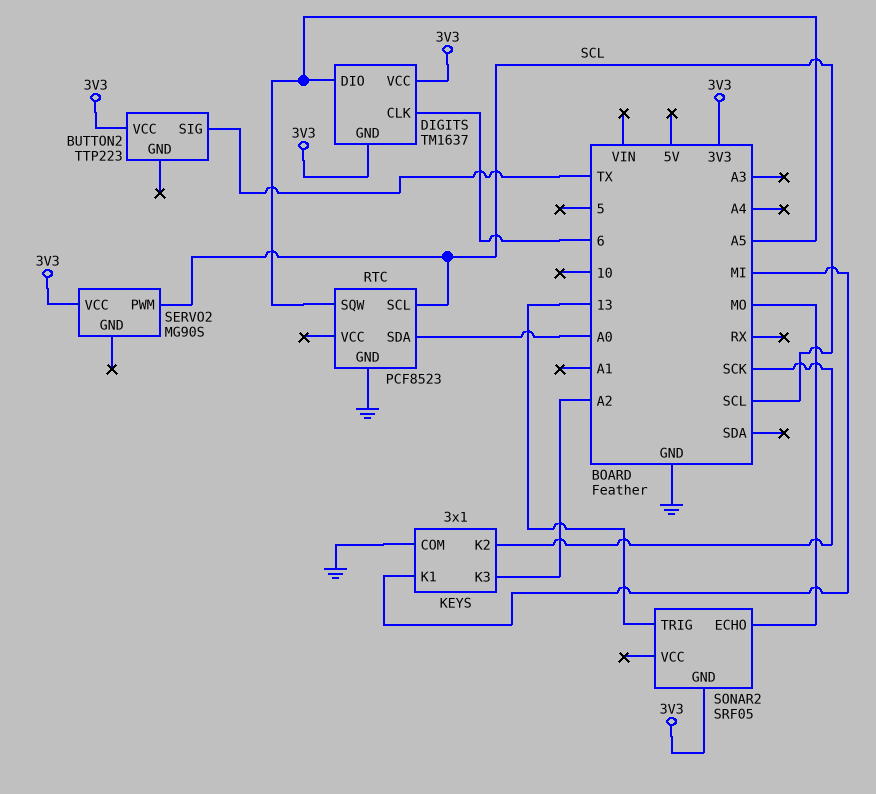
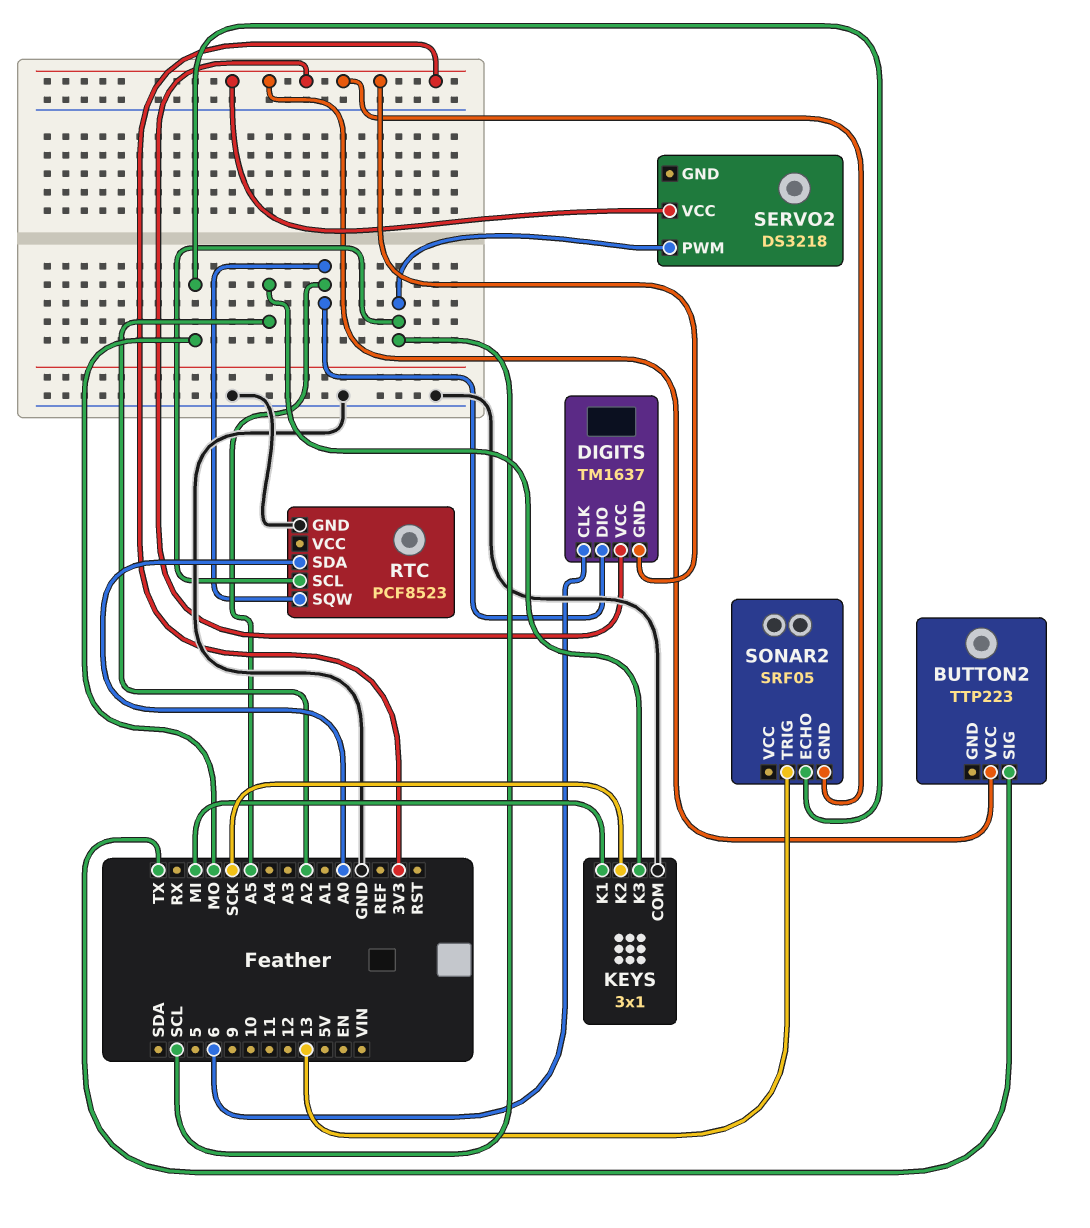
SERVO2: MG90S -> DS3218

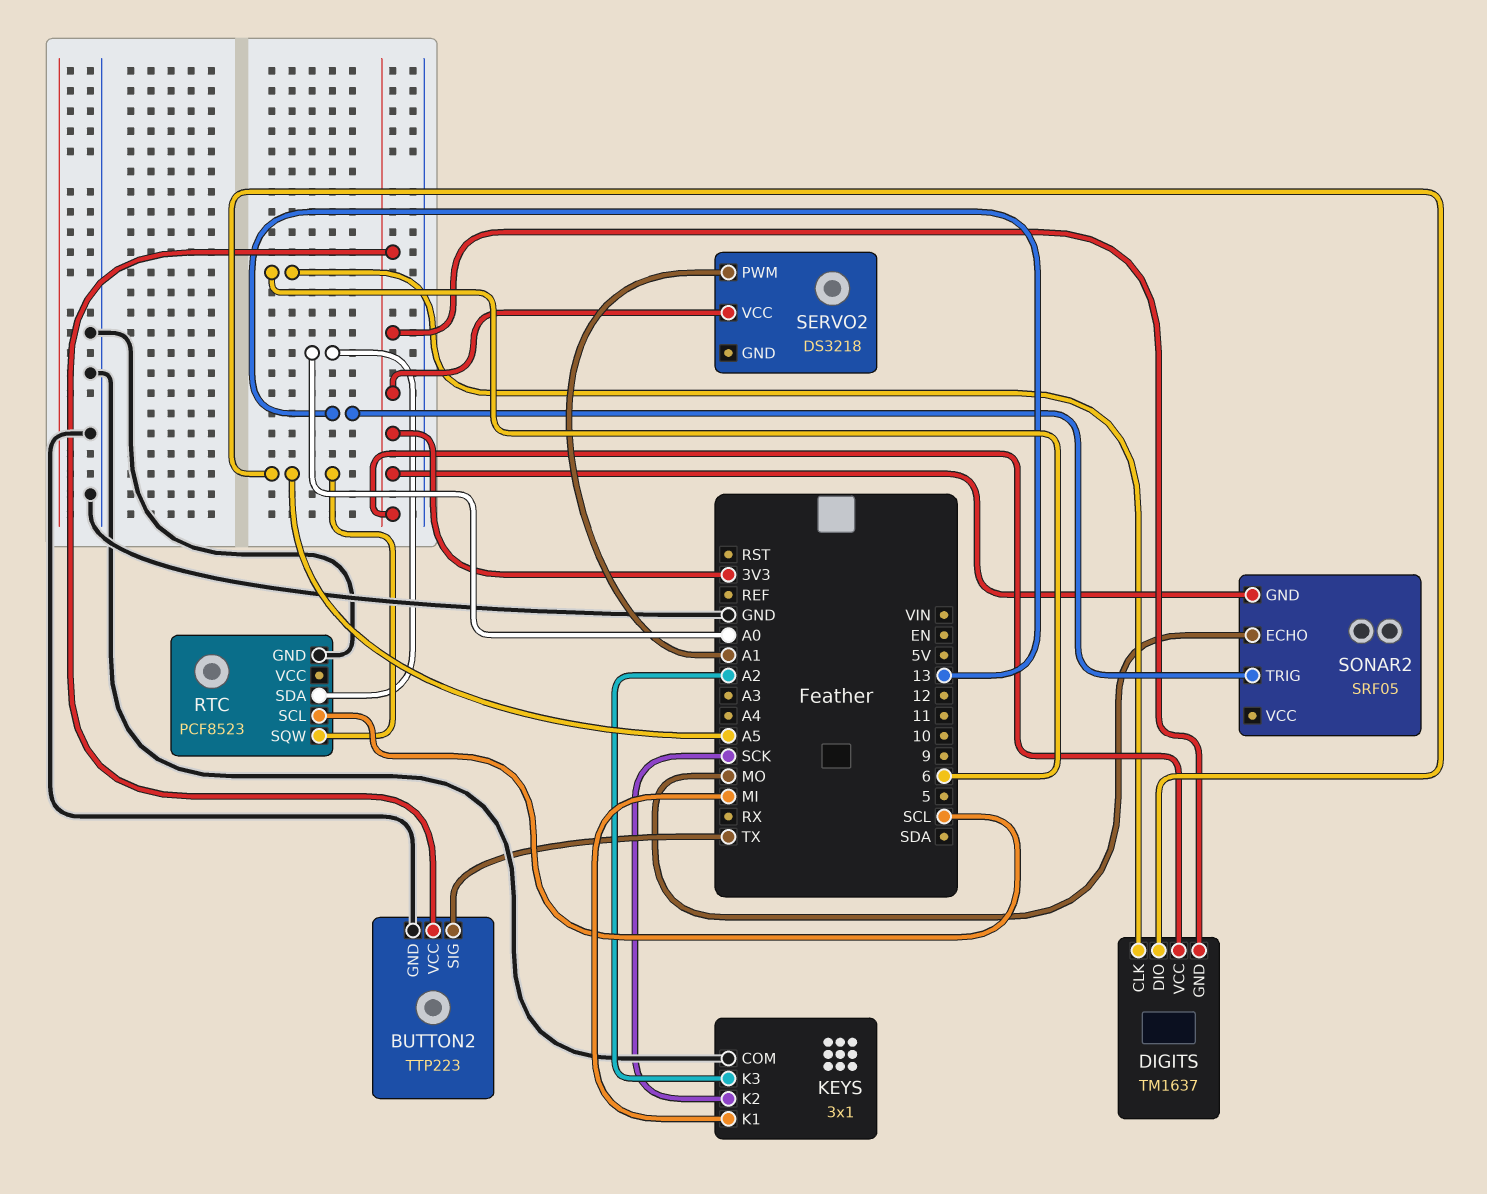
BUTTON2 pin GND: none -> GND
SERVO2 pin PWM: SCL -> A1

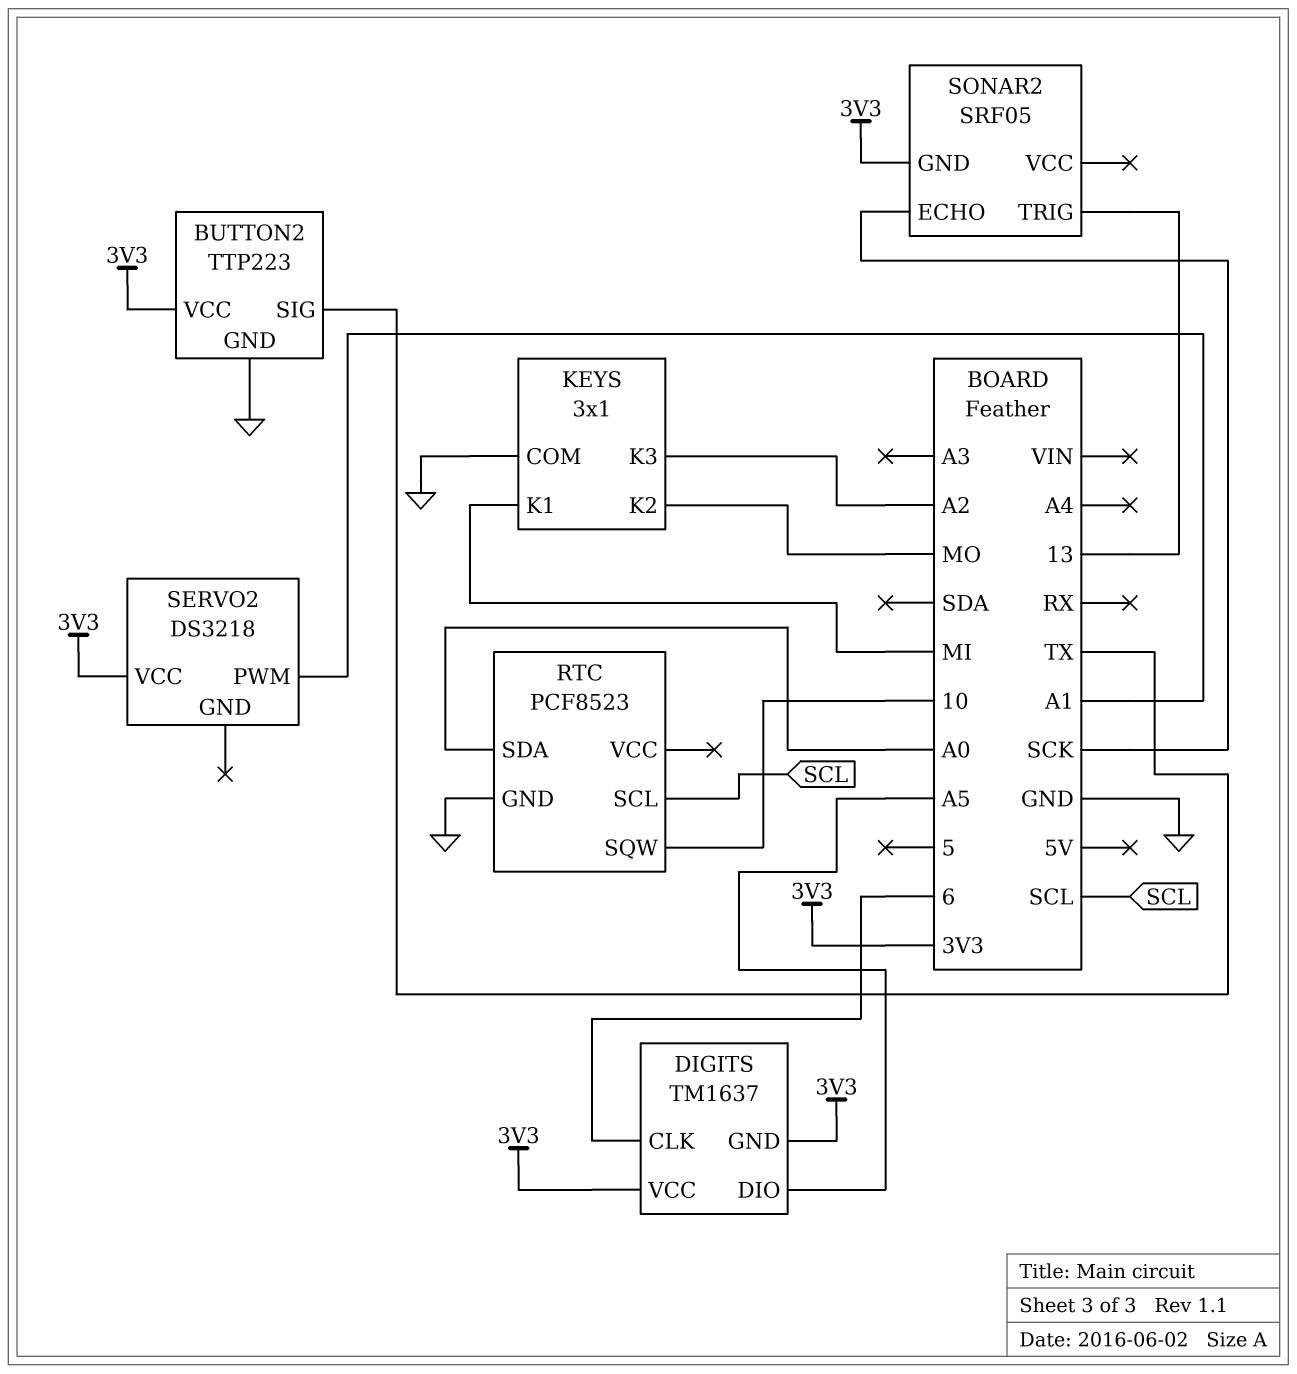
KEYS pin K2: SCK -> MO
RTC pin SQW: A5 -> 10
SONAR2 pin ECHO: MO -> SCK

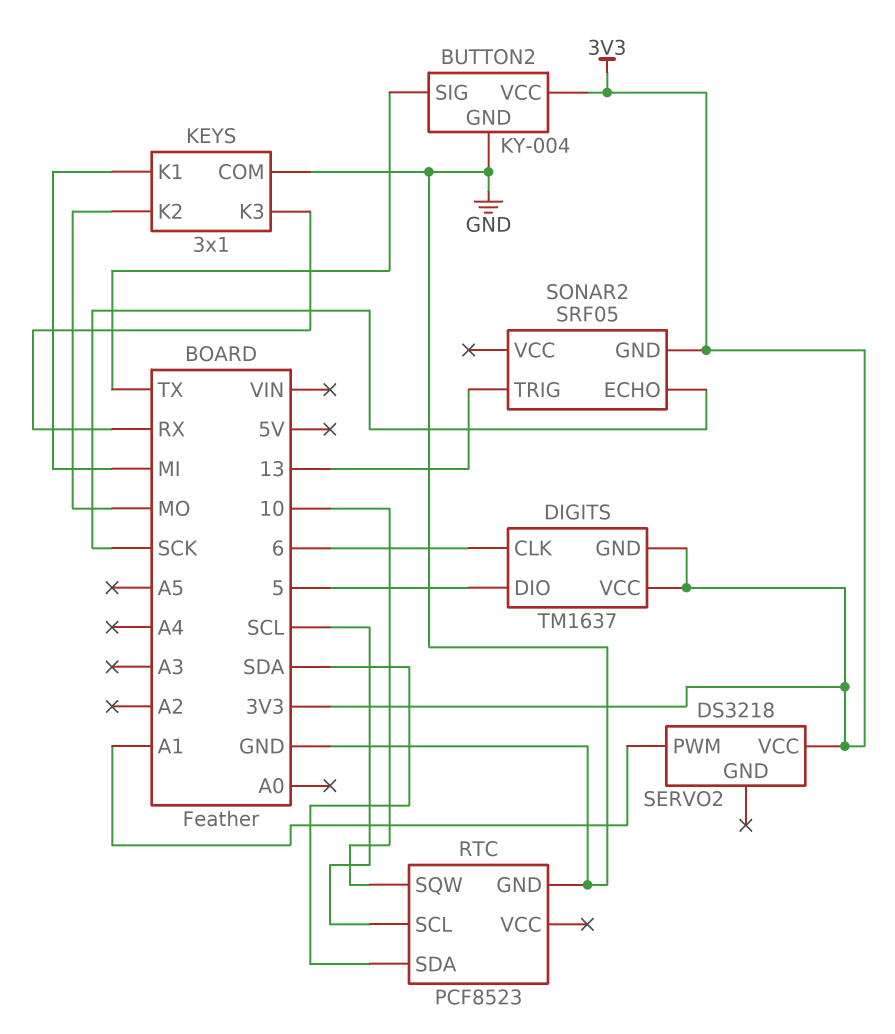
BUTTON2: TTP223 -> KY-004
DIGITS pin DIO: A5 -> 5
KEYS pin K3: A2 -> RX
RTC pin SDA: A0 -> SDA

